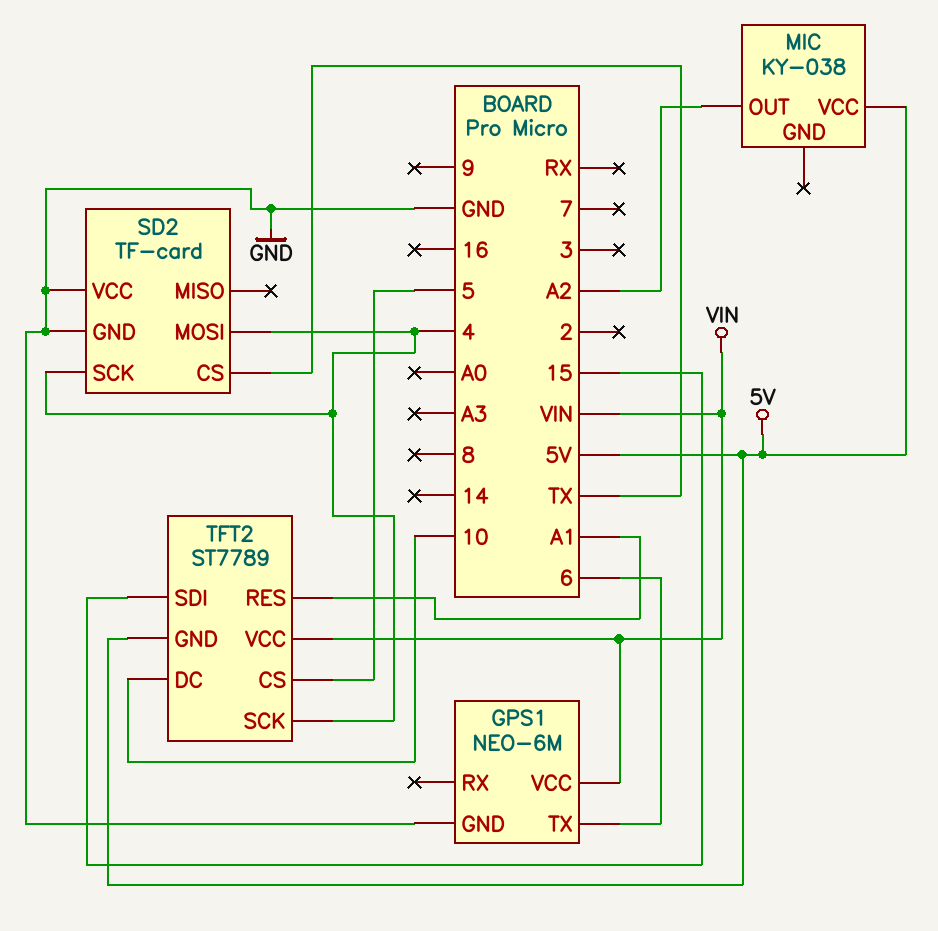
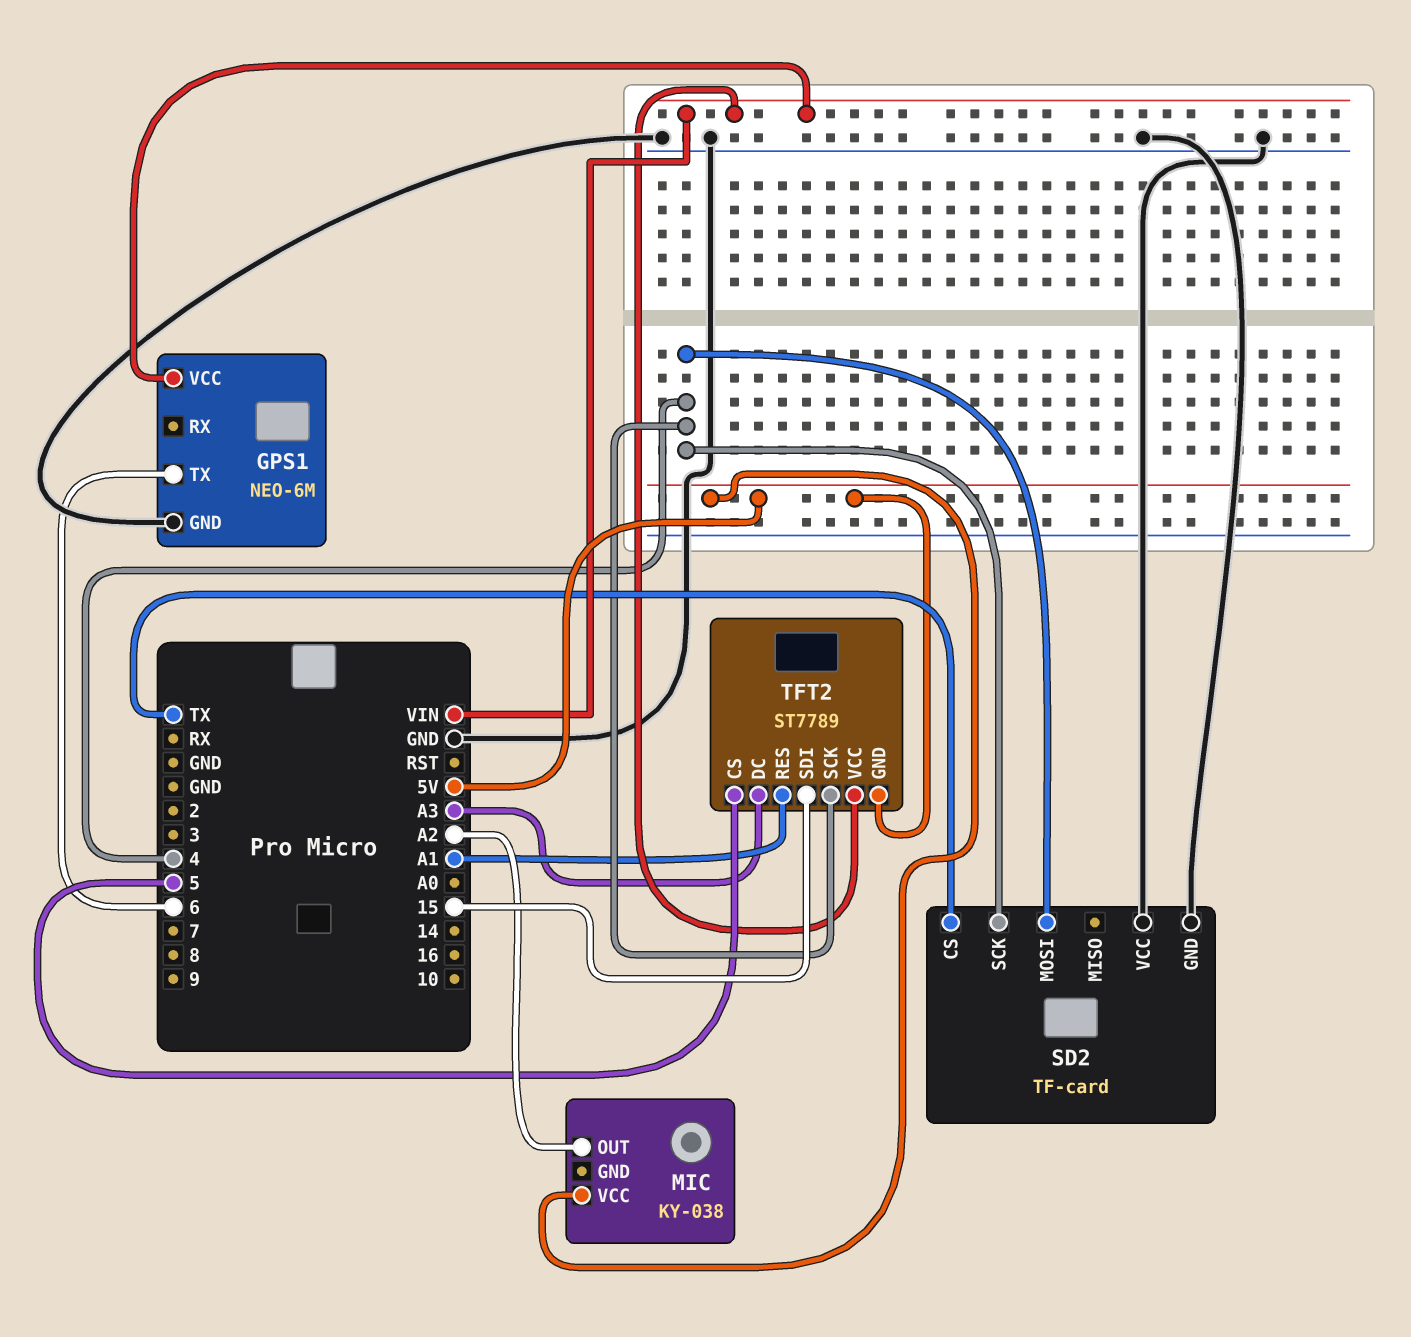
TFT2 pin DC: 10 -> A3

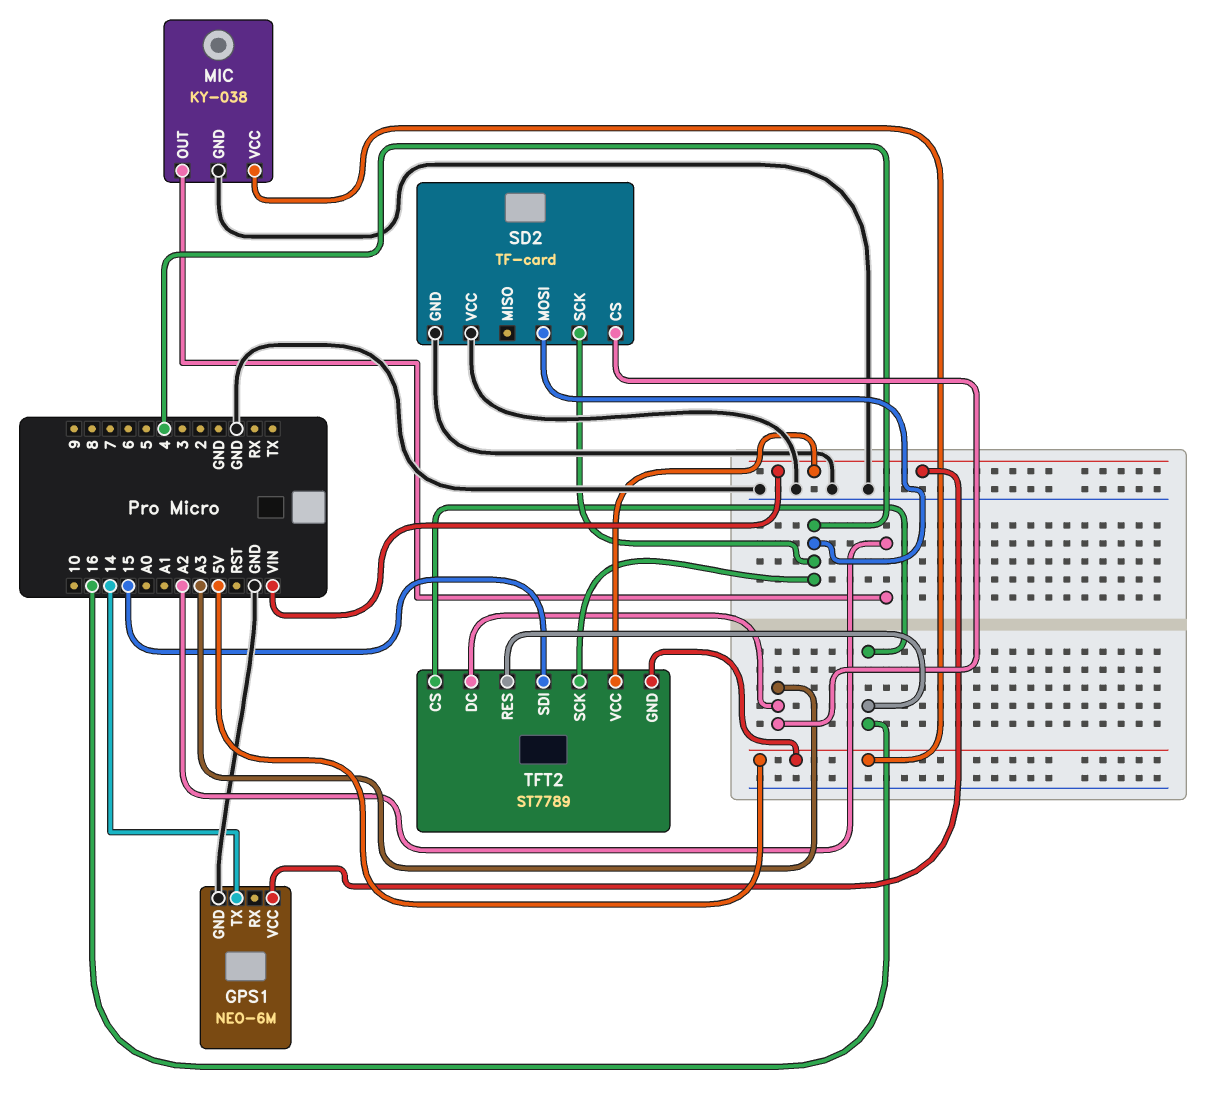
GPS1 pin TX: 6 -> 14
MIC pin GND: none -> GND
SD2 pin CS: TX -> A3
TFT2 pin CS: 5 -> 16
TFT2 pin RES: A1 -> 16

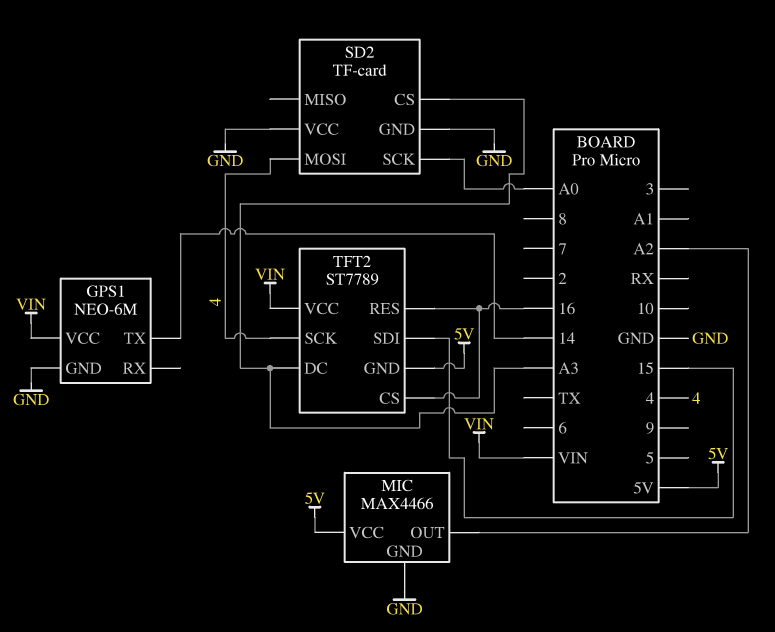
MIC: KY-038 -> MAX4466
SD2 pin SCK: 4 -> A0

